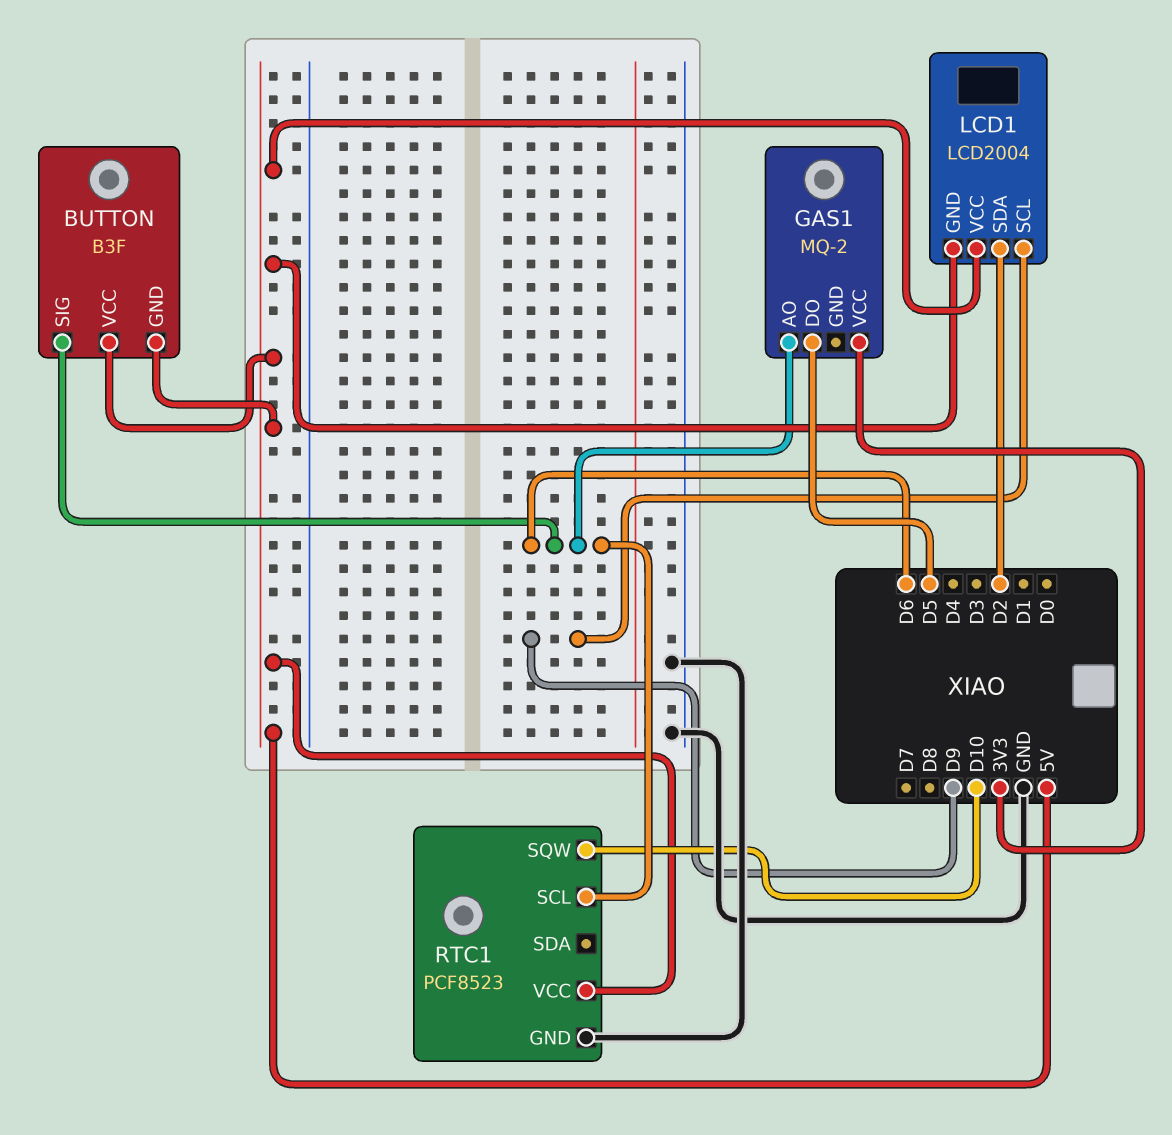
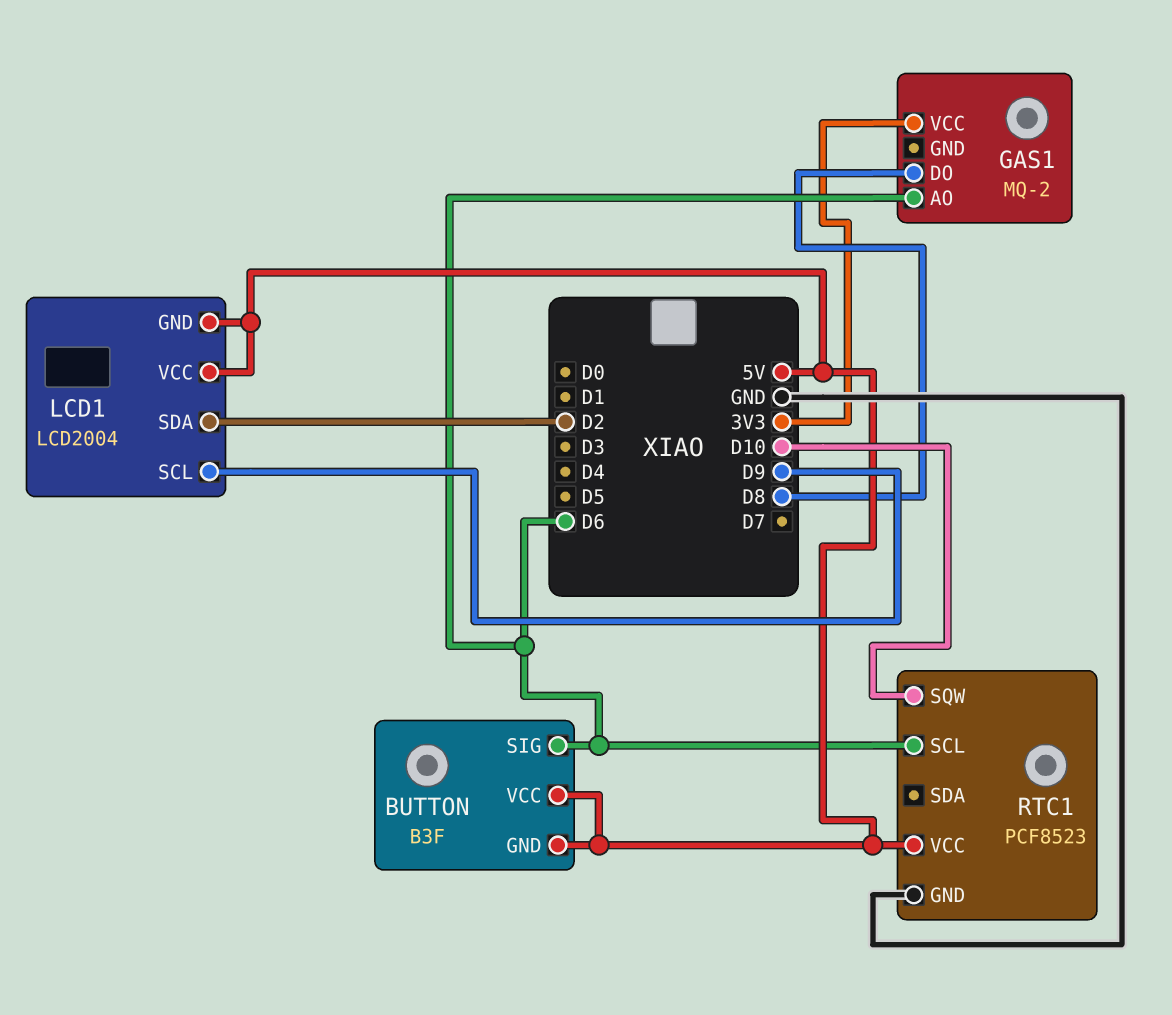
GAS1 pin DO: D5 -> D8

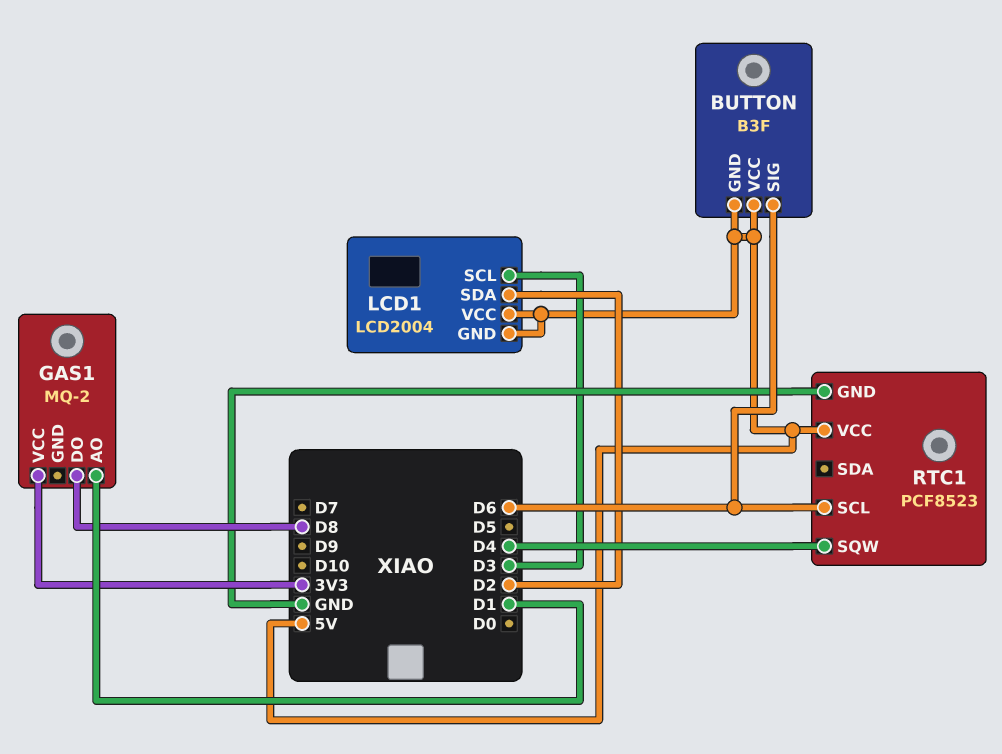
GAS1 pin AO: D6 -> D1
LCD1 pin SCL: D9 -> D3
RTC1 pin SQW: D10 -> D4

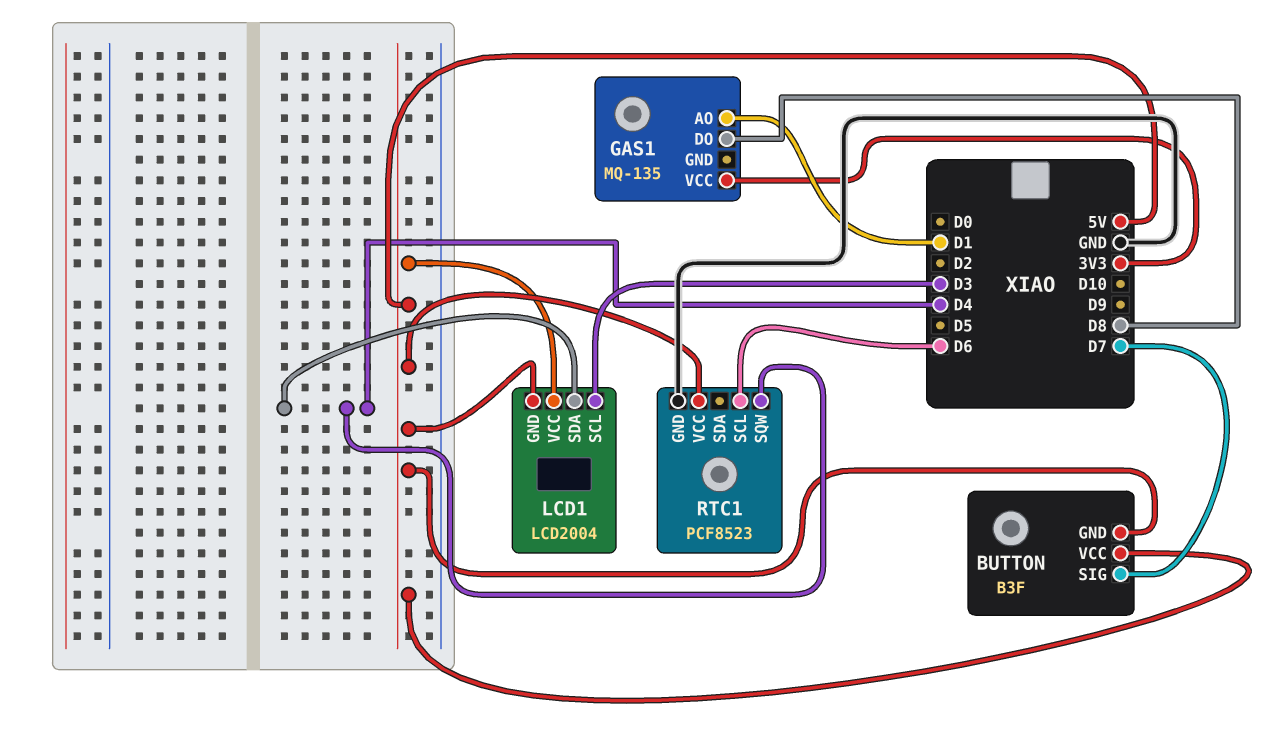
BUTTON pin SIG: D6 -> D7
GAS1: MQ-2 -> MQ-135
LCD1 pin SDA: D2 -> D4

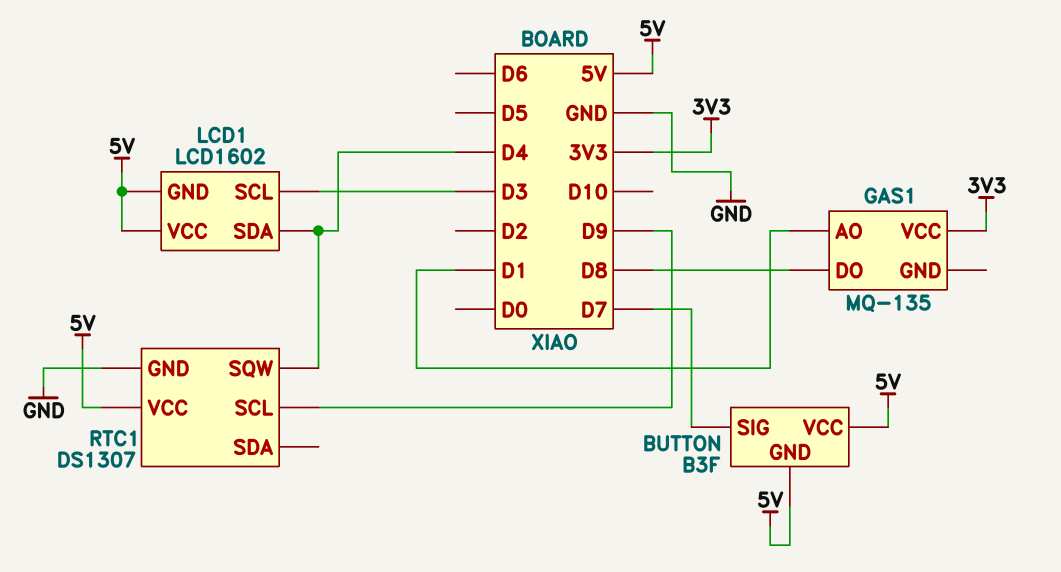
LCD1: LCD2004 -> LCD1602
RTC1: PCF8523 -> DS1307
RTC1 pin SCL: D6 -> D9

